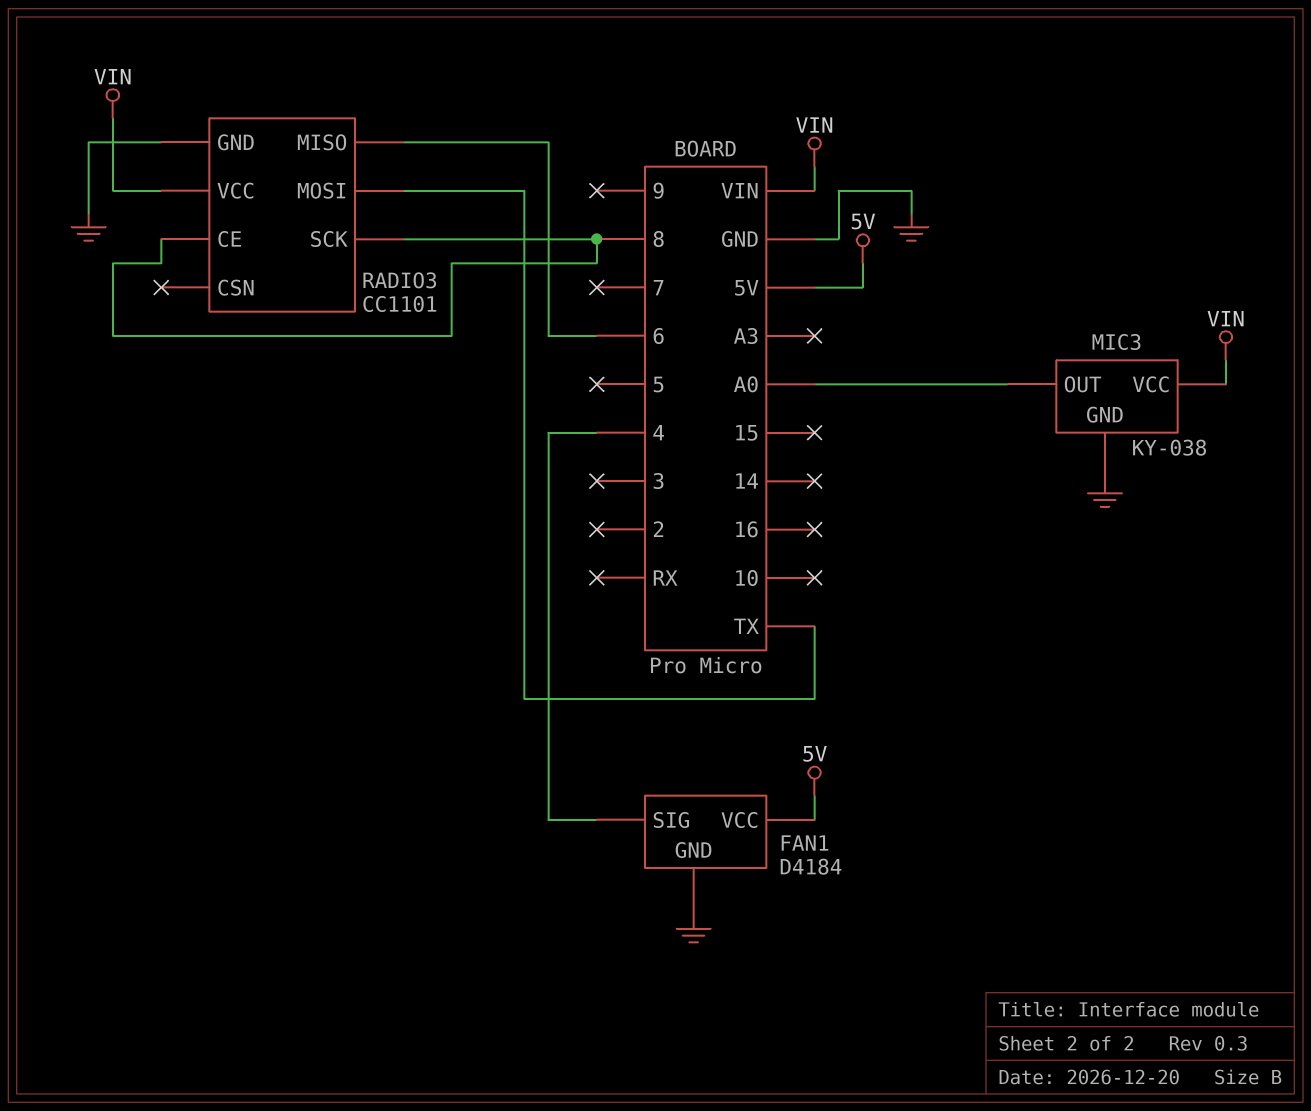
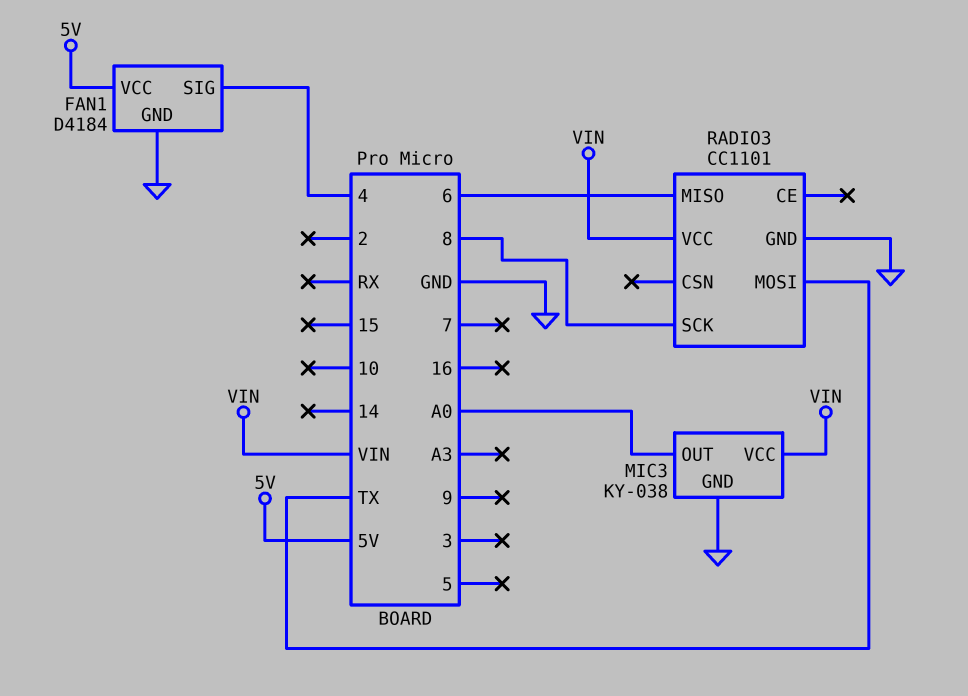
RADIO3 pin CE: 8 -> none

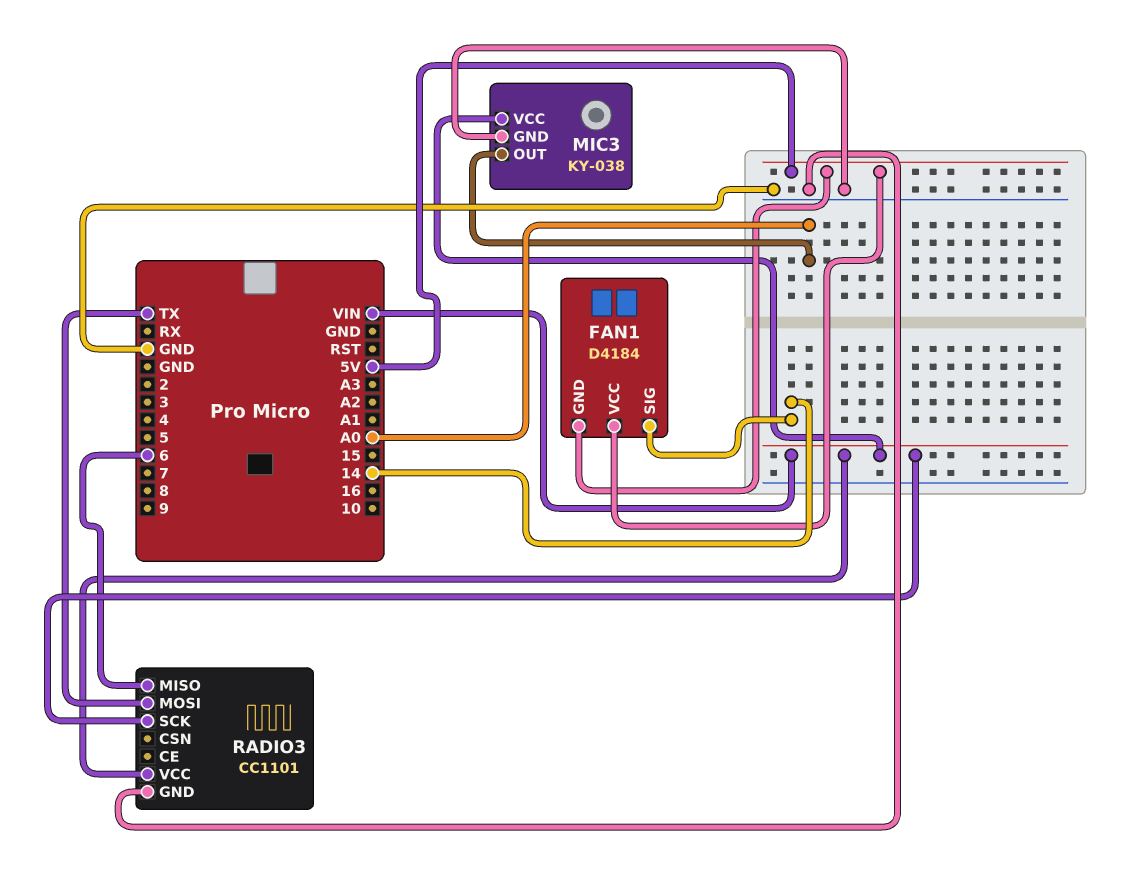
FAN1 pin GND: GND -> 5V
FAN1 pin SIG: 4 -> 14
RADIO3 pin SCK: 8 -> VIN

